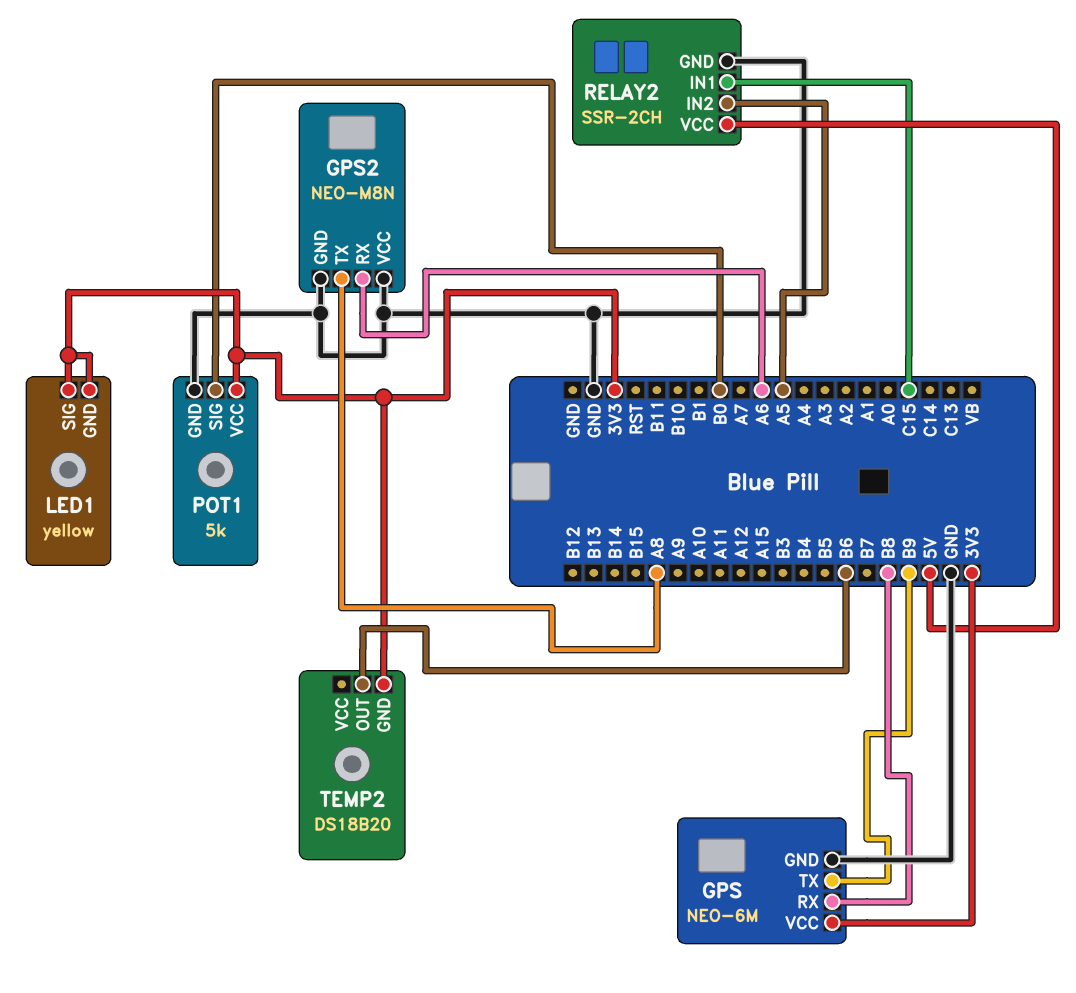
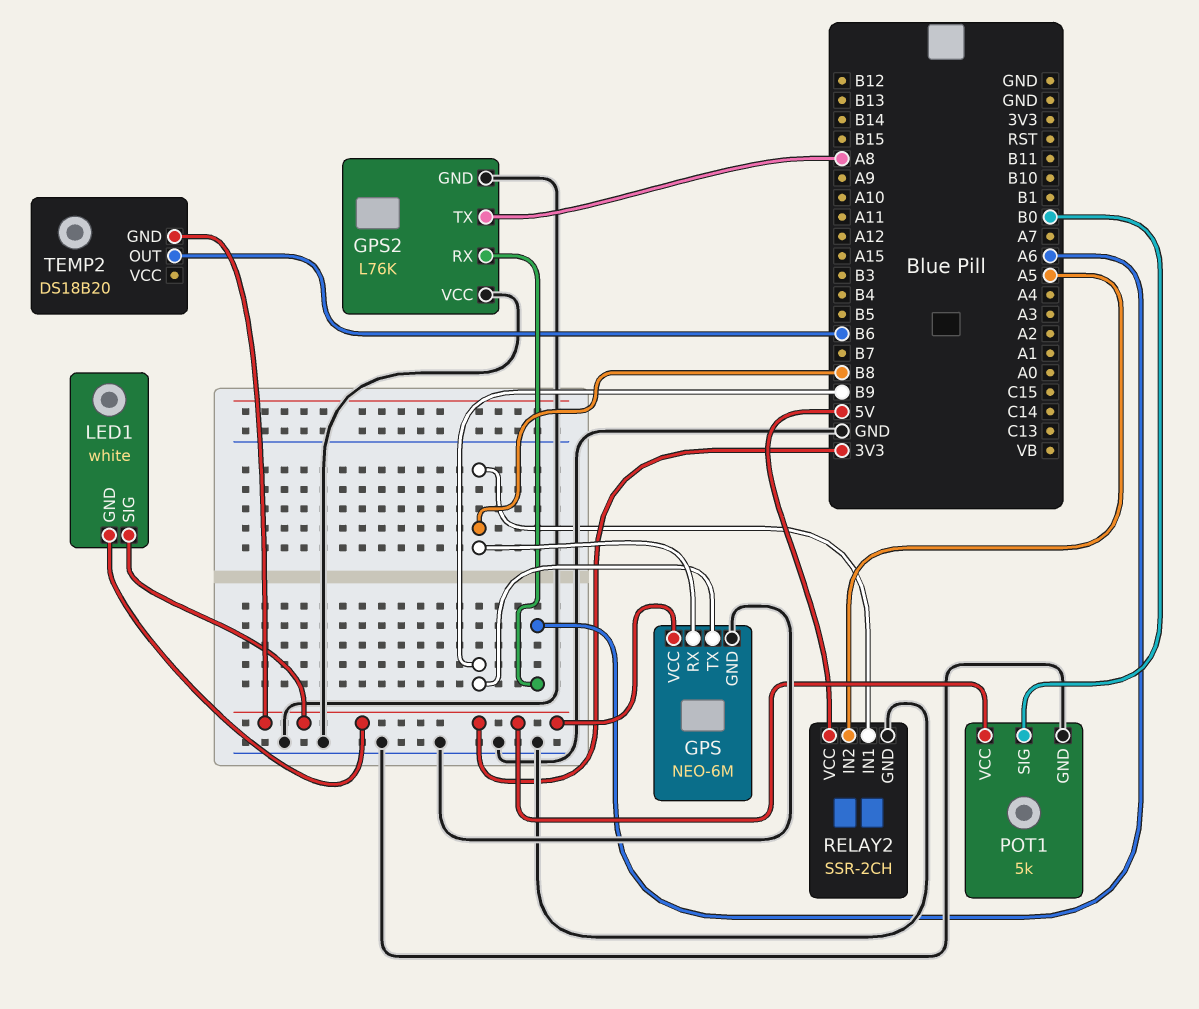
GPS2: NEO-M8N -> L76K
LED1: yellow -> white
RELAY2 pin IN1: C15 -> B8

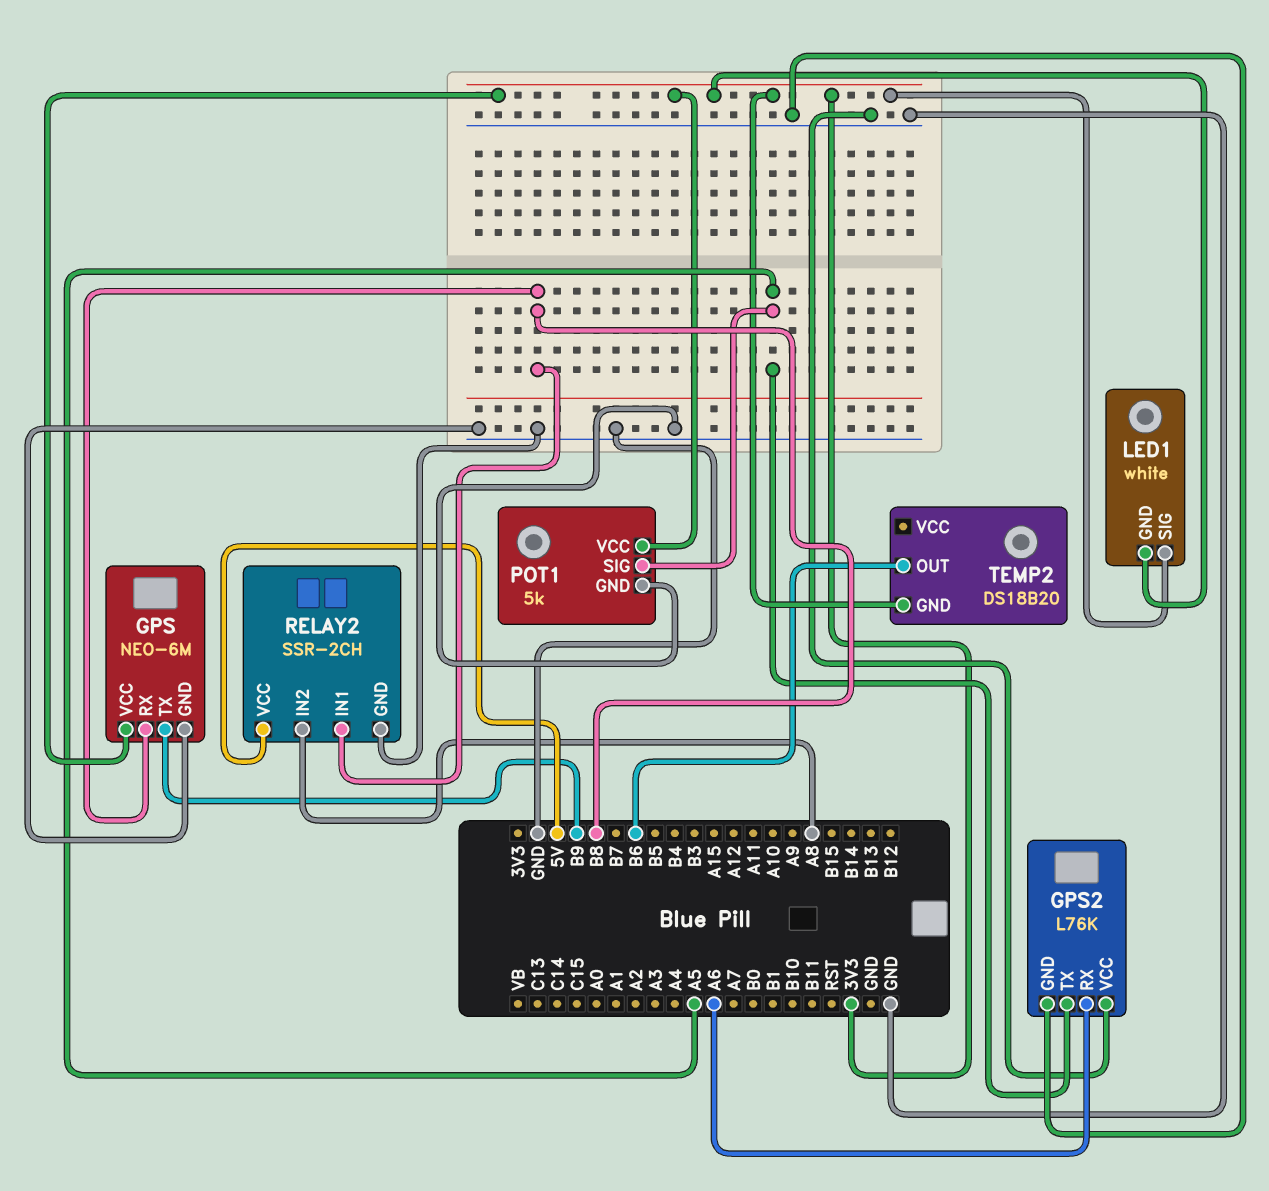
GPS2 pin TX: A8 -> A5
POT1 pin SIG: B0 -> A5
RELAY2 pin IN2: A5 -> A8

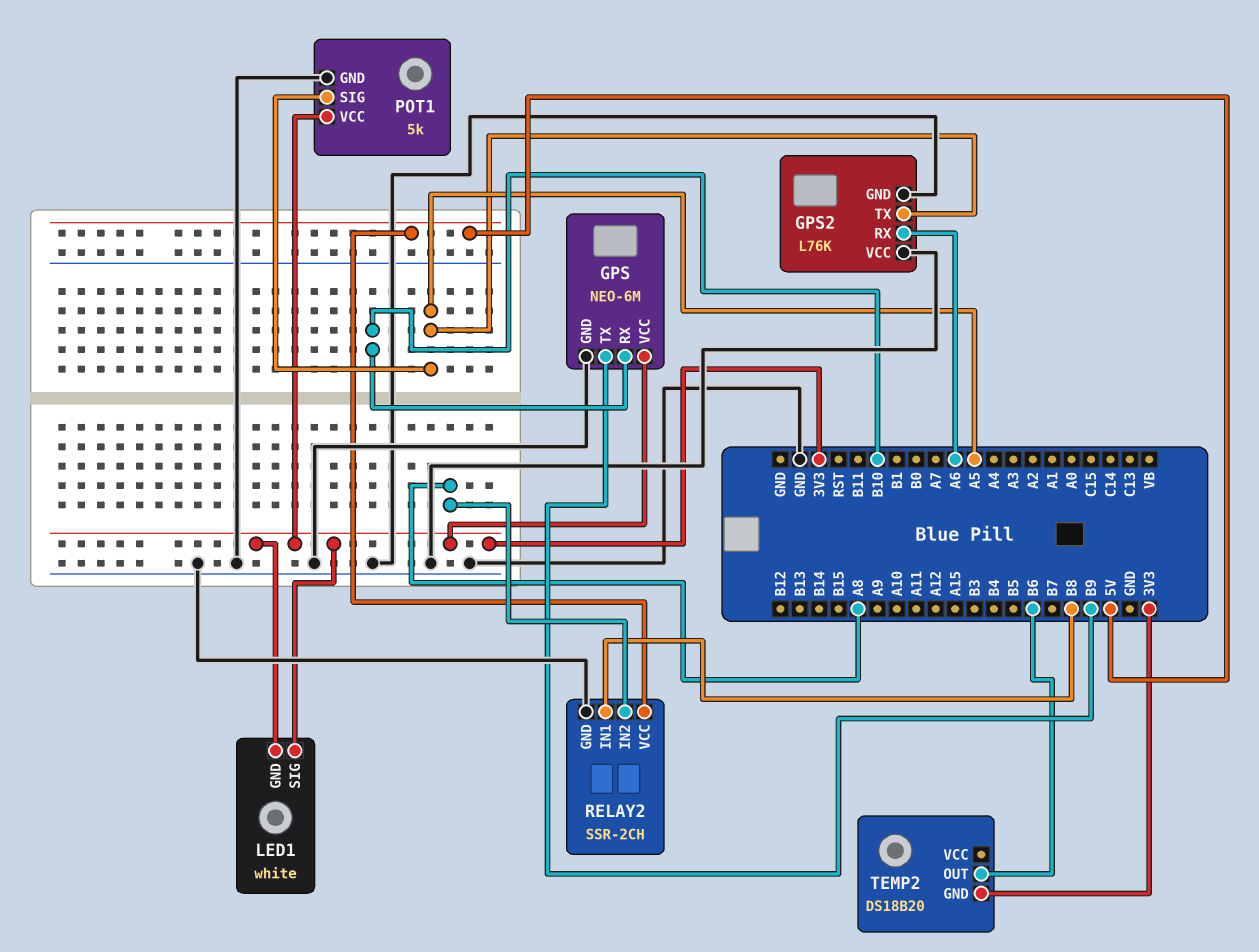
GPS pin RX: B8 -> B10

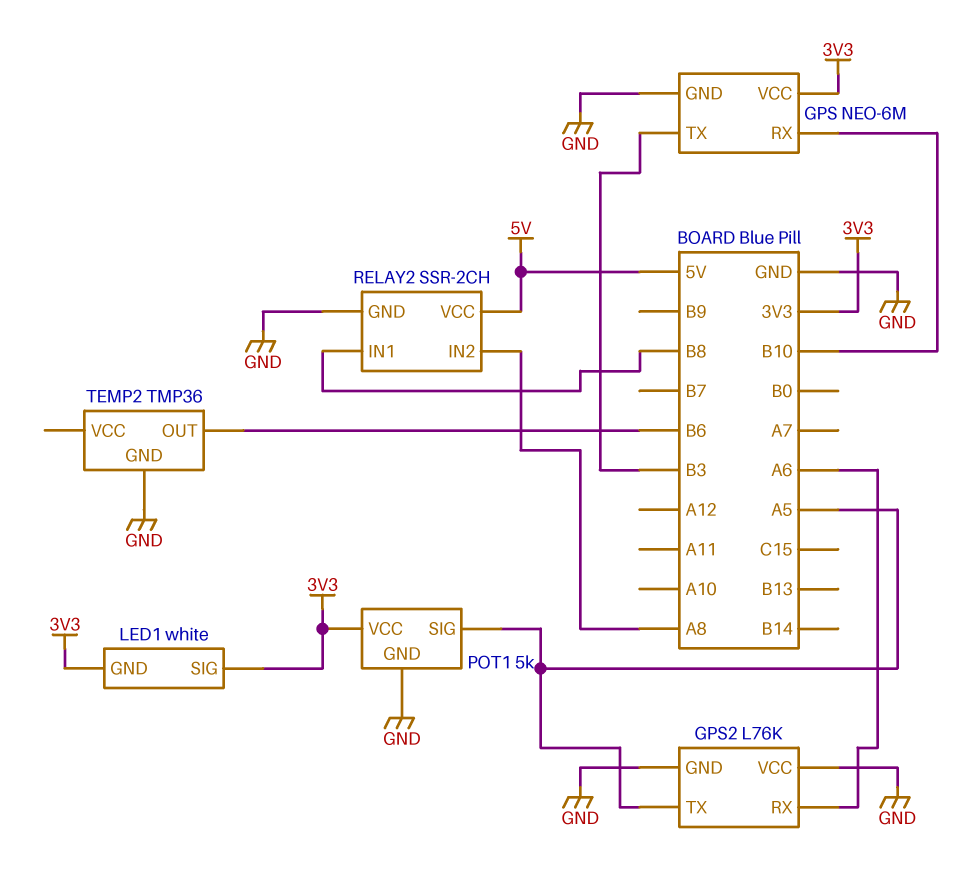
GPS pin TX: B9 -> B3
TEMP2: DS18B20 -> TMP36
TEMP2 pin GND: 3V3 -> GND

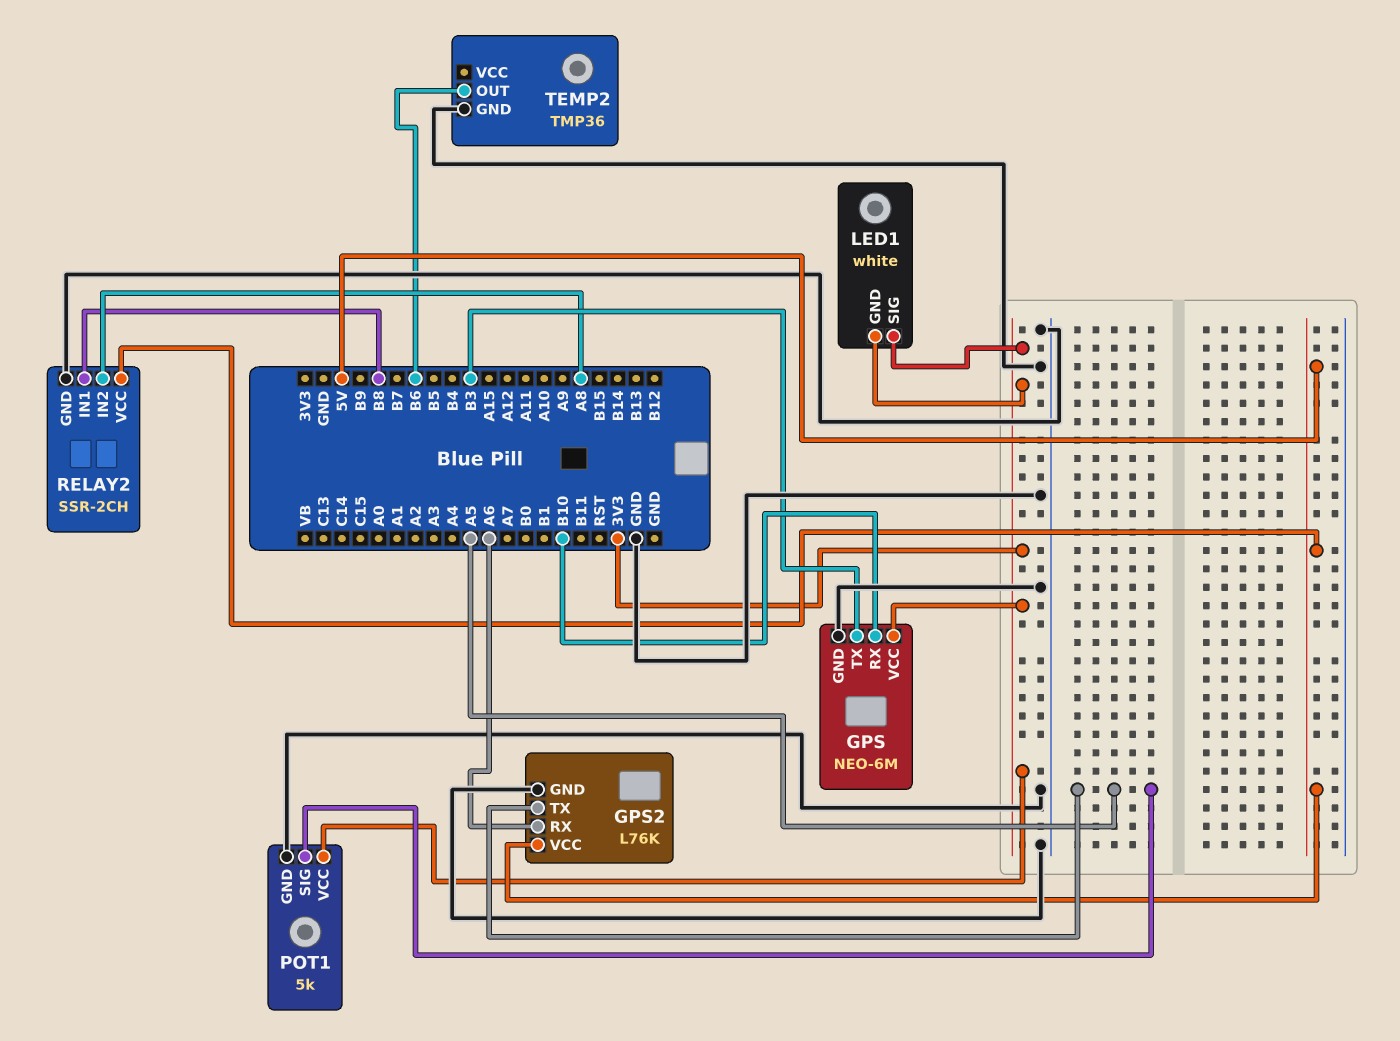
GPS2 pin VCC: GND -> 5V

